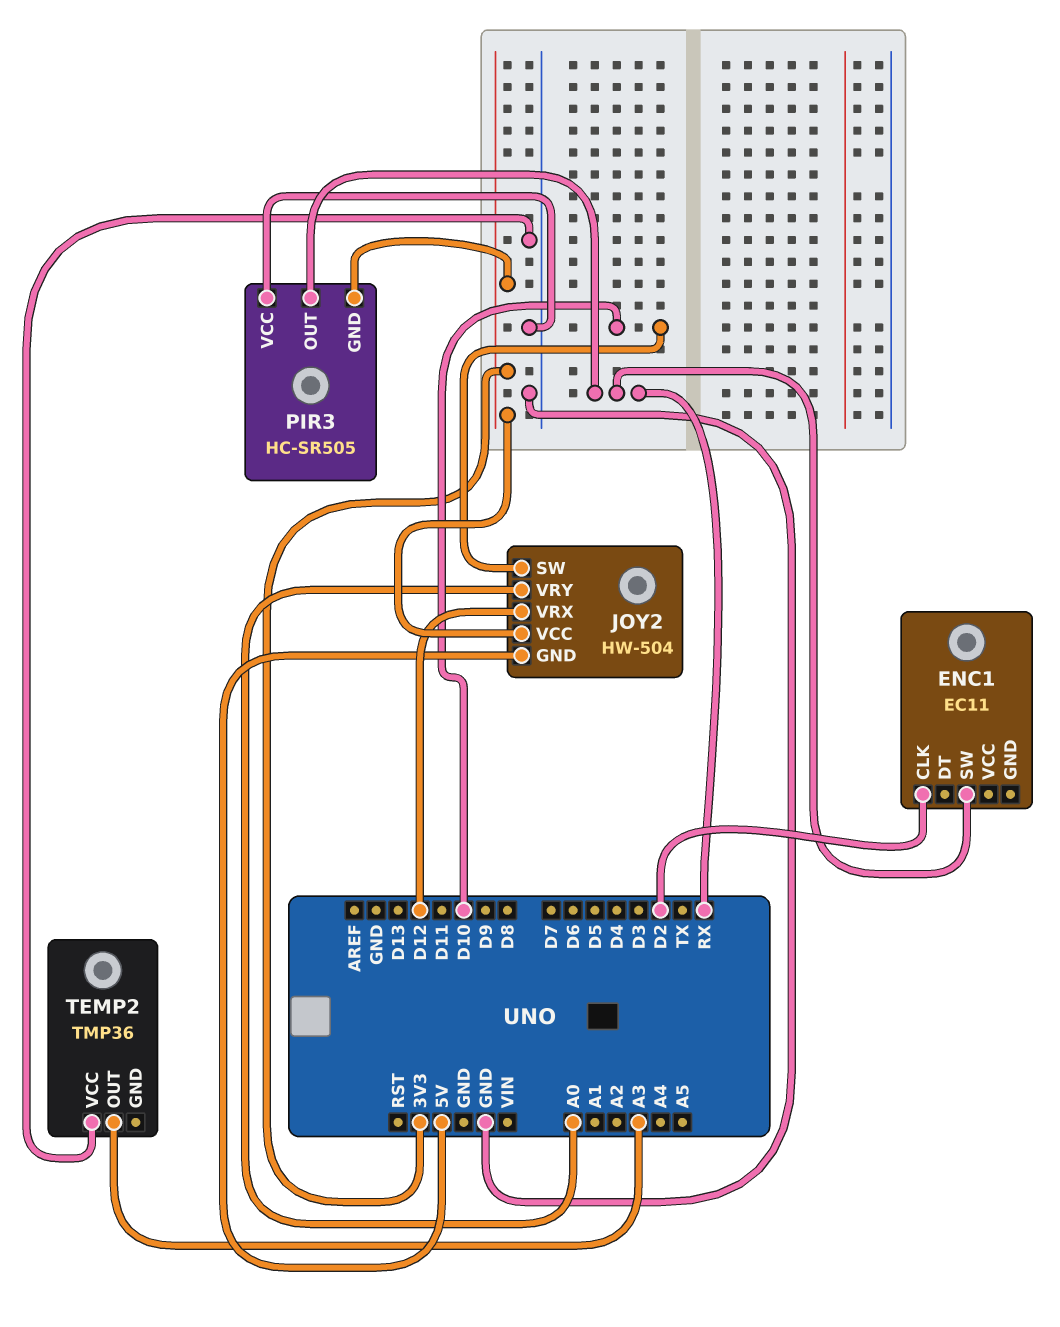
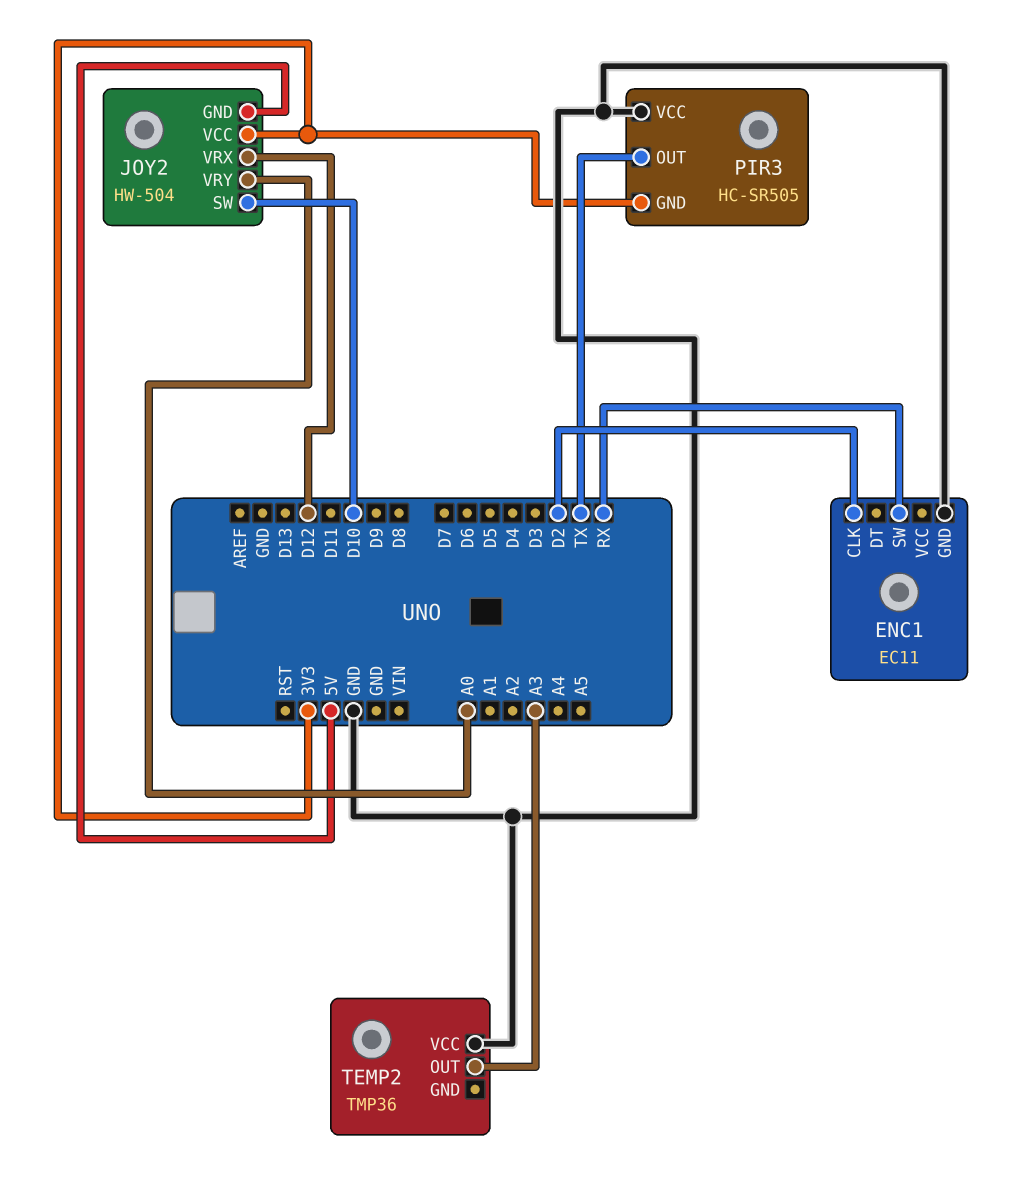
ENC1 pin GND: none -> GND
PIR3 pin OUT: RX -> TX

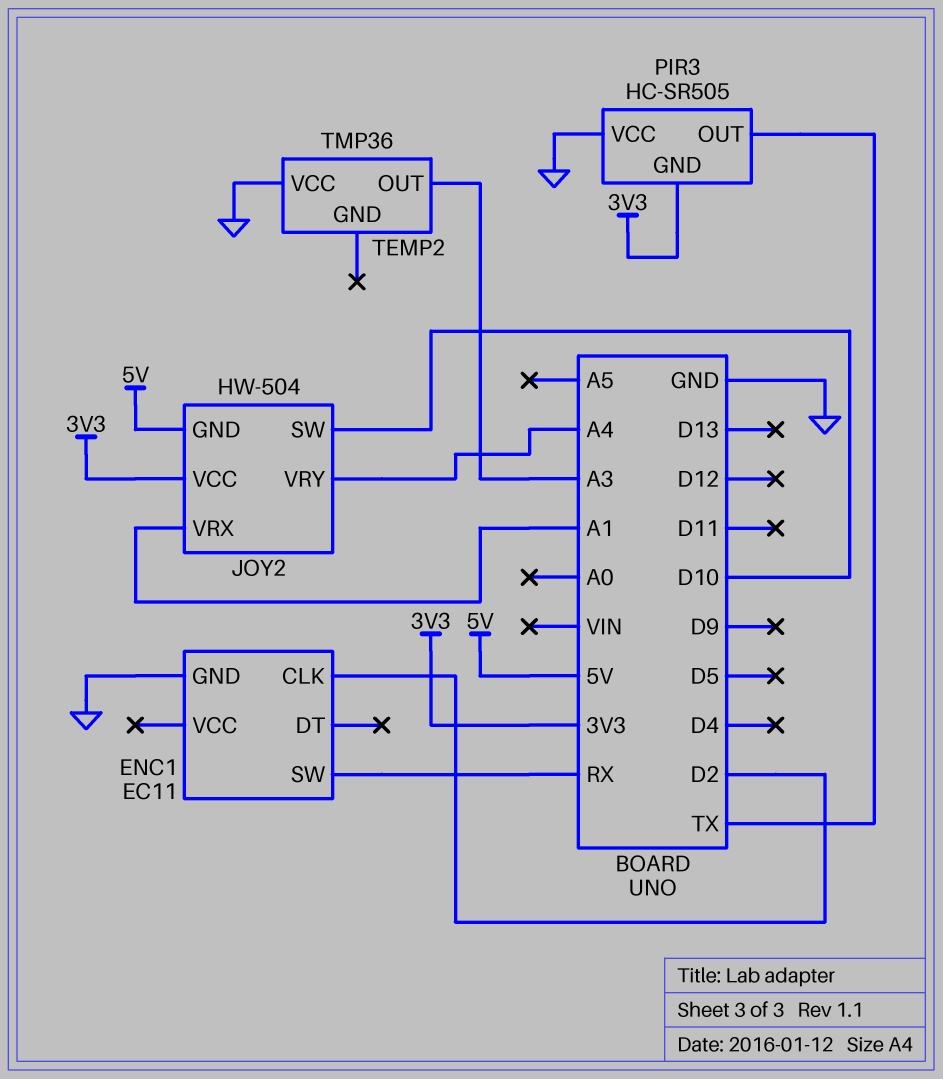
JOY2 pin VRX: D12 -> A1
JOY2 pin VRY: A0 -> A4

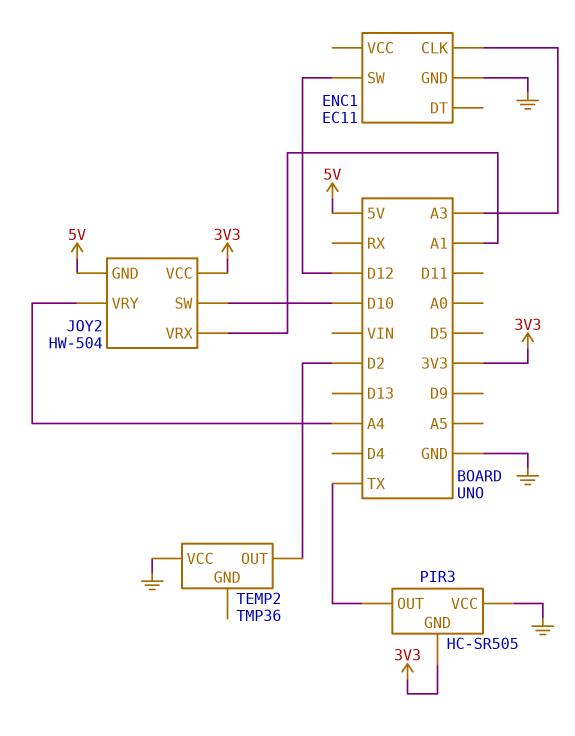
ENC1 pin CLK: D2 -> A3
ENC1 pin SW: RX -> D12
TEMP2 pin OUT: A3 -> D2

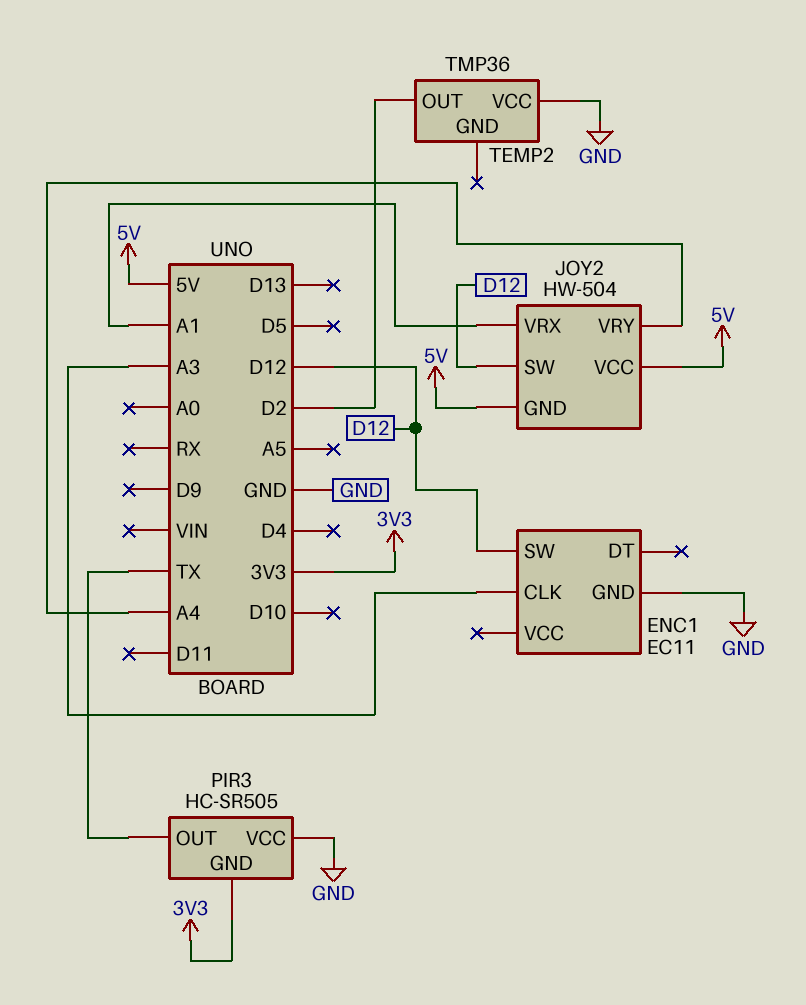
JOY2 pin SW: D10 -> D12
JOY2 pin VCC: 3V3 -> 5V

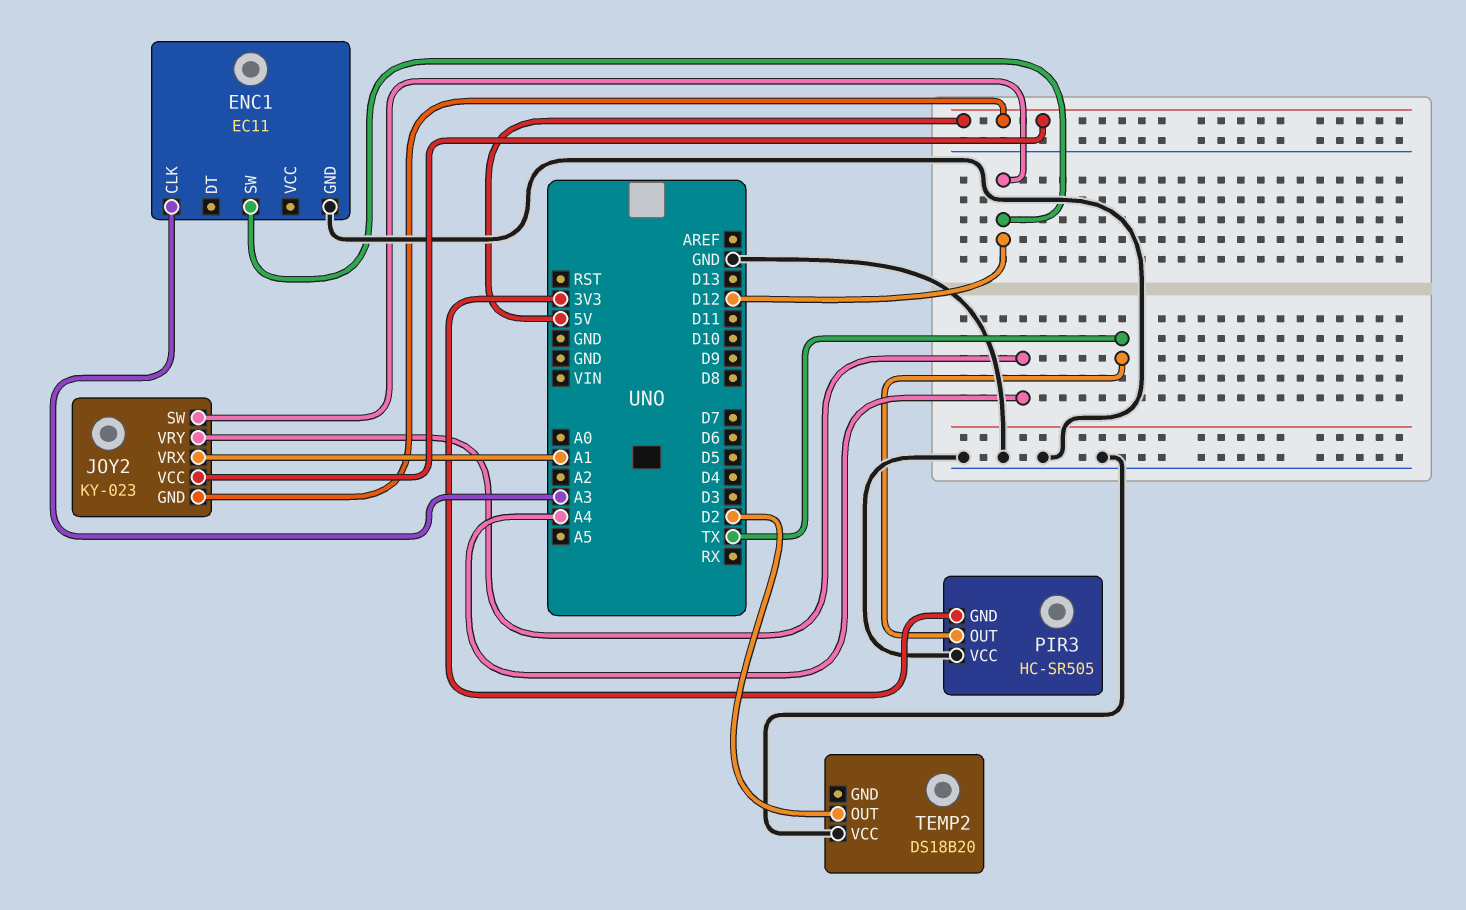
JOY2: HW-504 -> KY-023
TEMP2: TMP36 -> DS18B20

